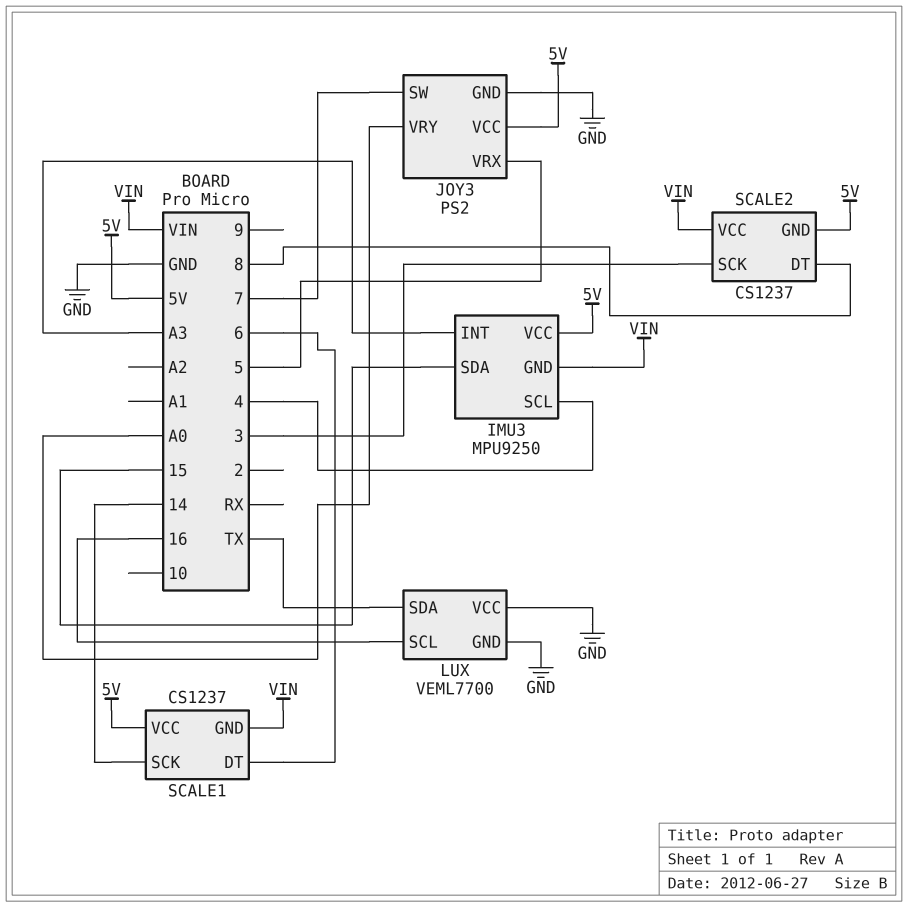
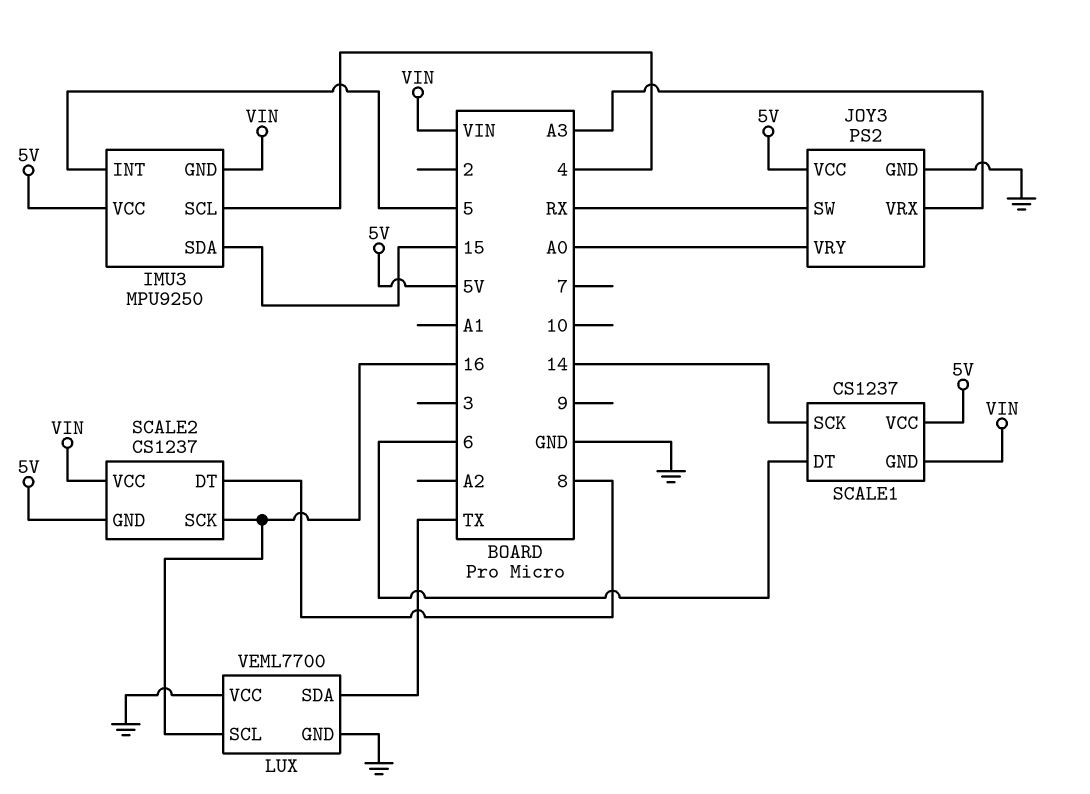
IMU3 pin INT: A3 -> 5
JOY3 pin SW: 7 -> RX
JOY3 pin VRX: 5 -> A3
SCALE2 pin SCK: 3 -> 16

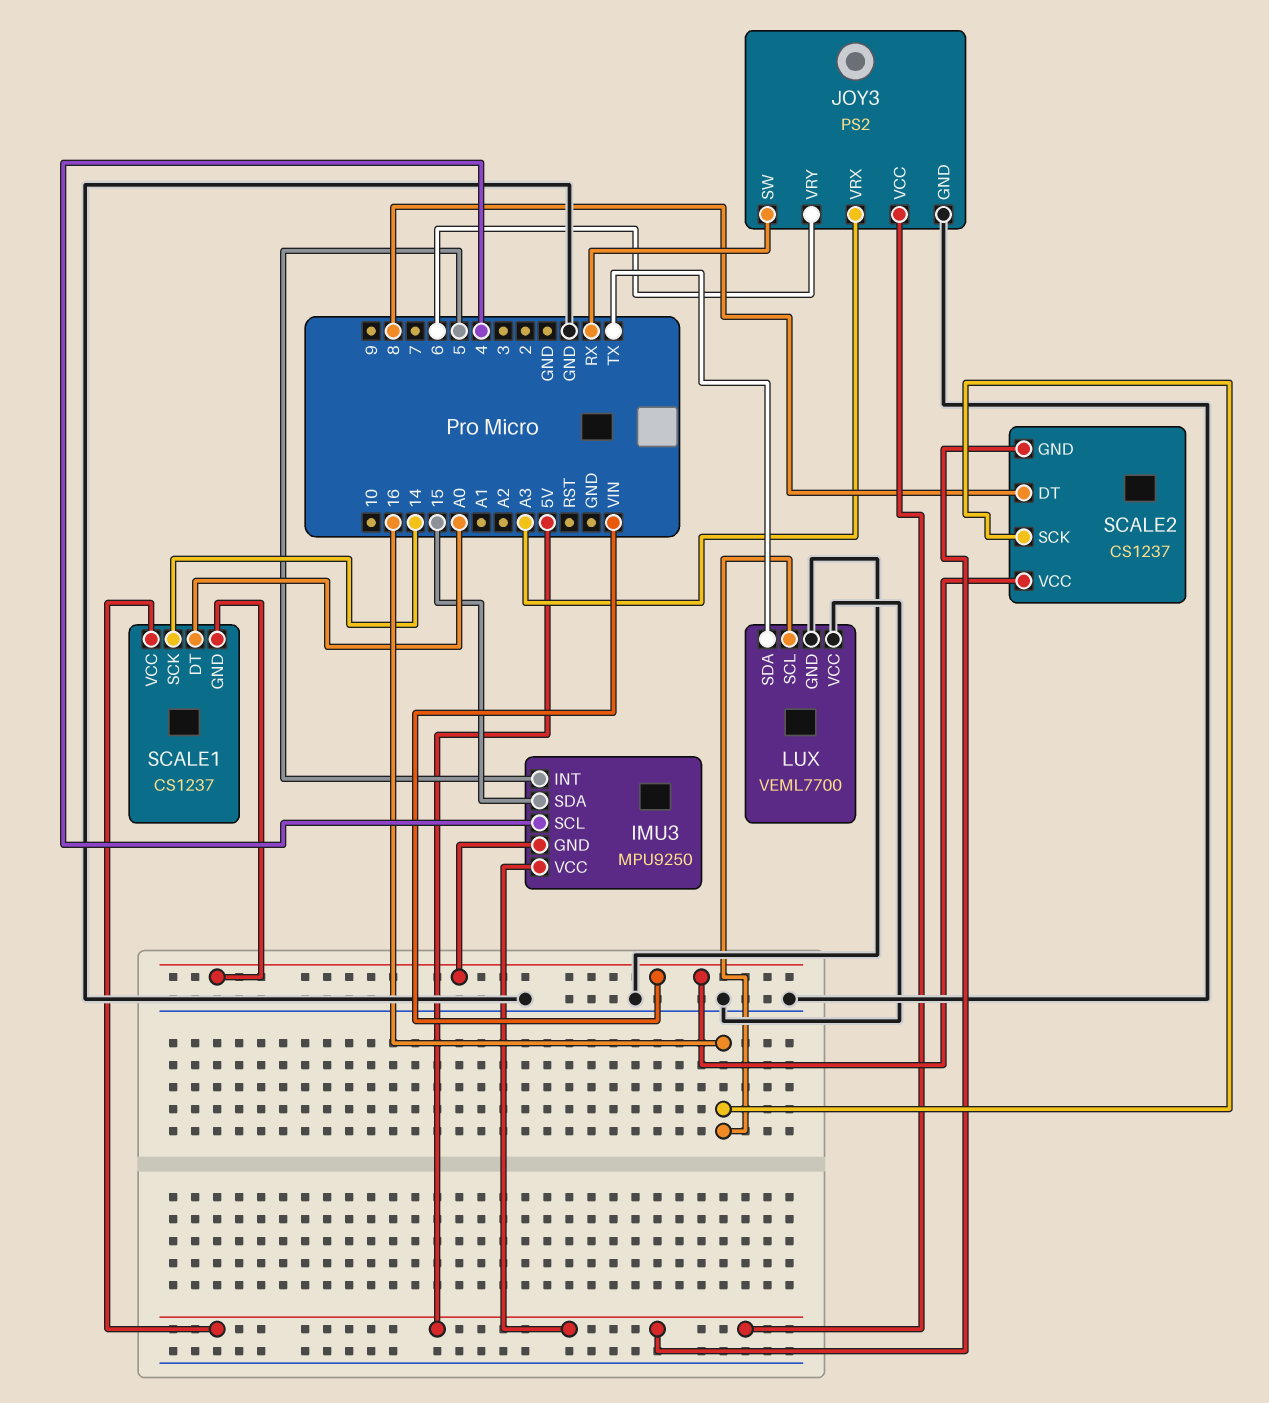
JOY3 pin VRY: A0 -> 6
SCALE1 pin DT: 6 -> A0

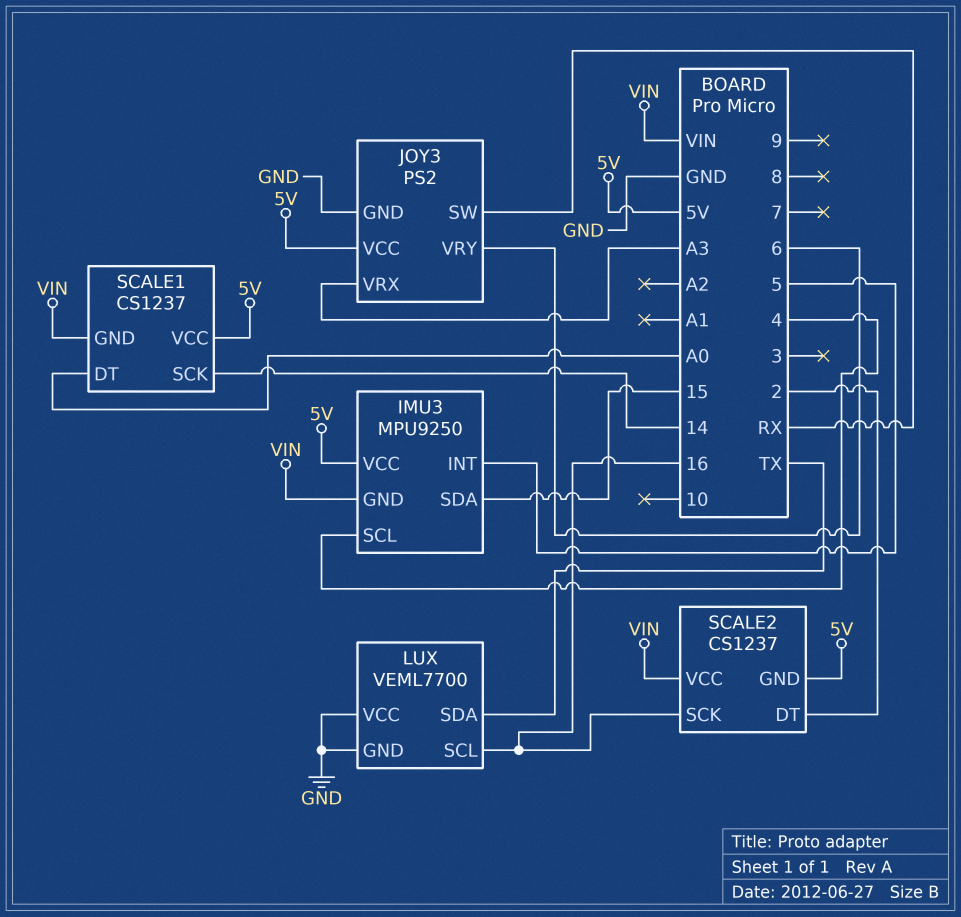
SCALE2 pin DT: 8 -> 2

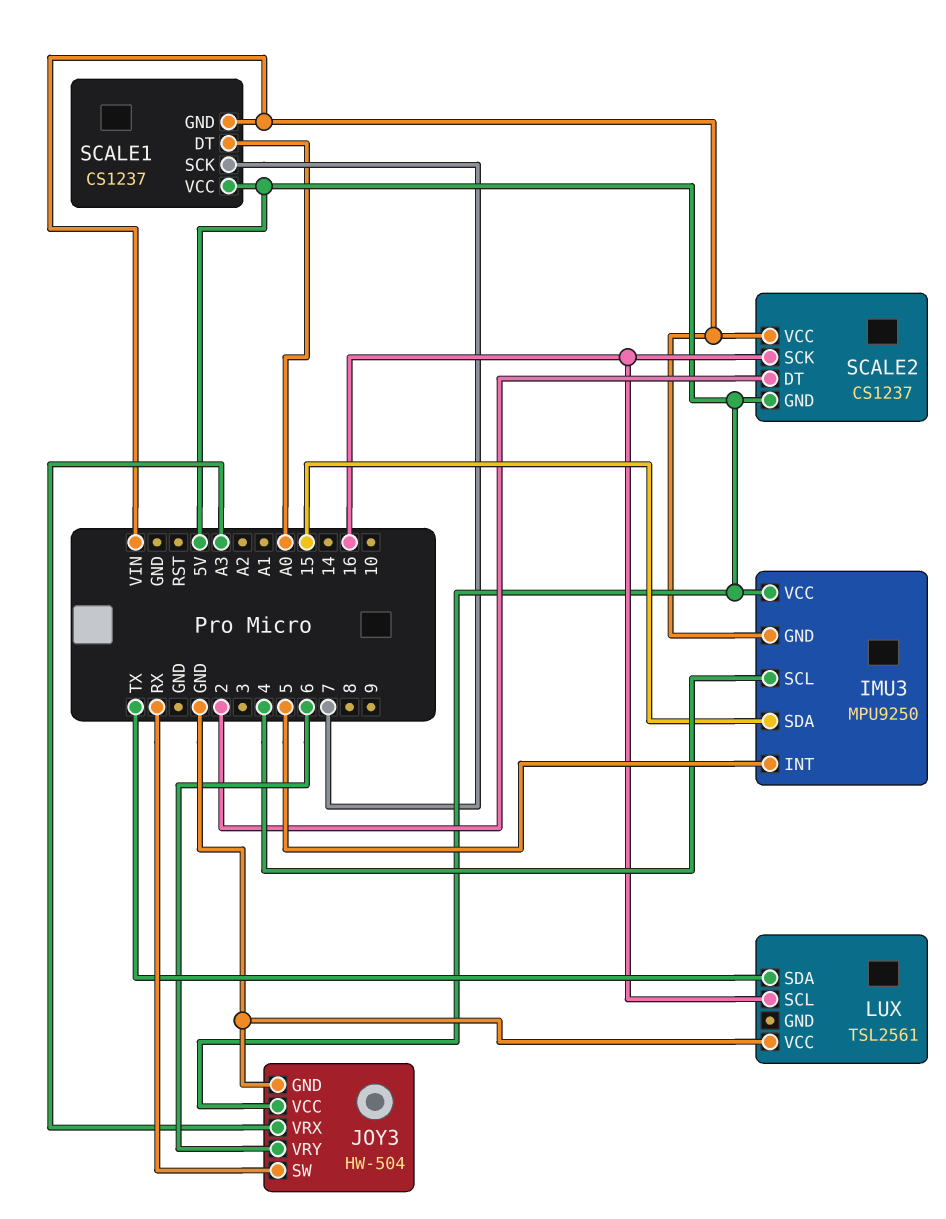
JOY3: PS2 -> HW-504
LUX: VEML7700 -> TSL2561
LUX pin GND: GND -> none
SCALE1 pin SCK: 14 -> 7

